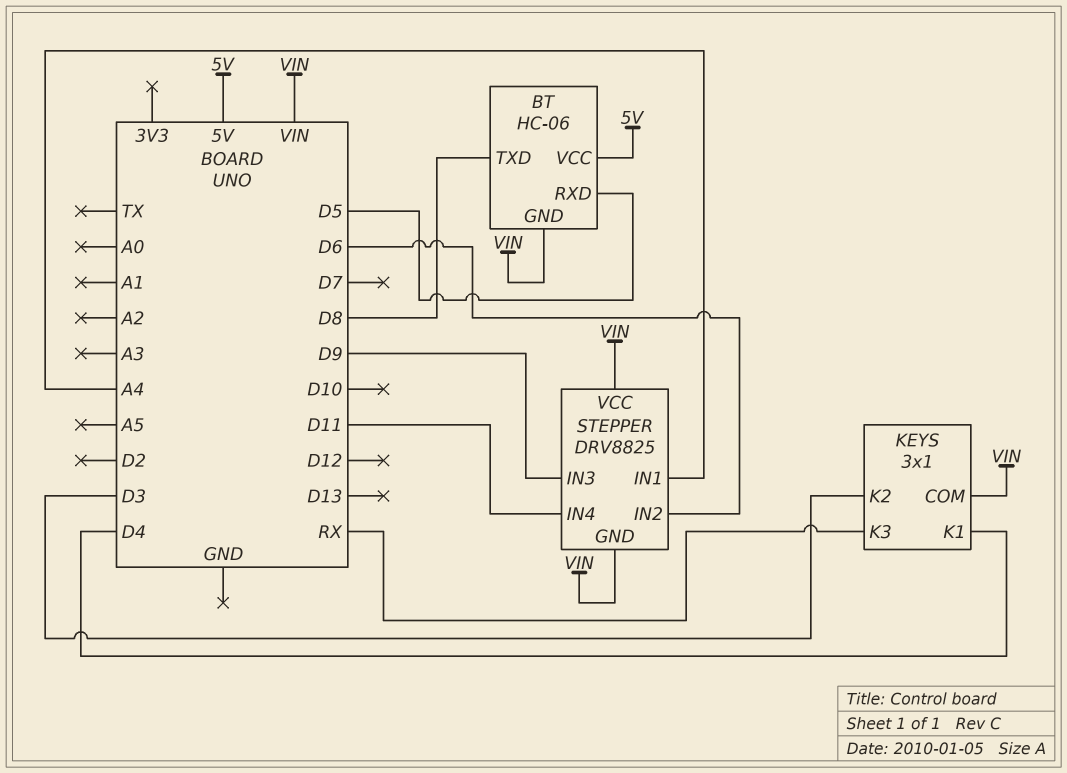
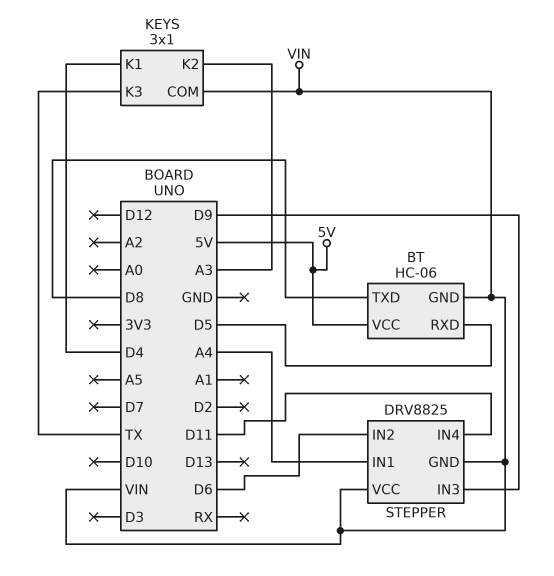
KEYS pin K2: D3 -> A3
KEYS pin K3: RX -> TX

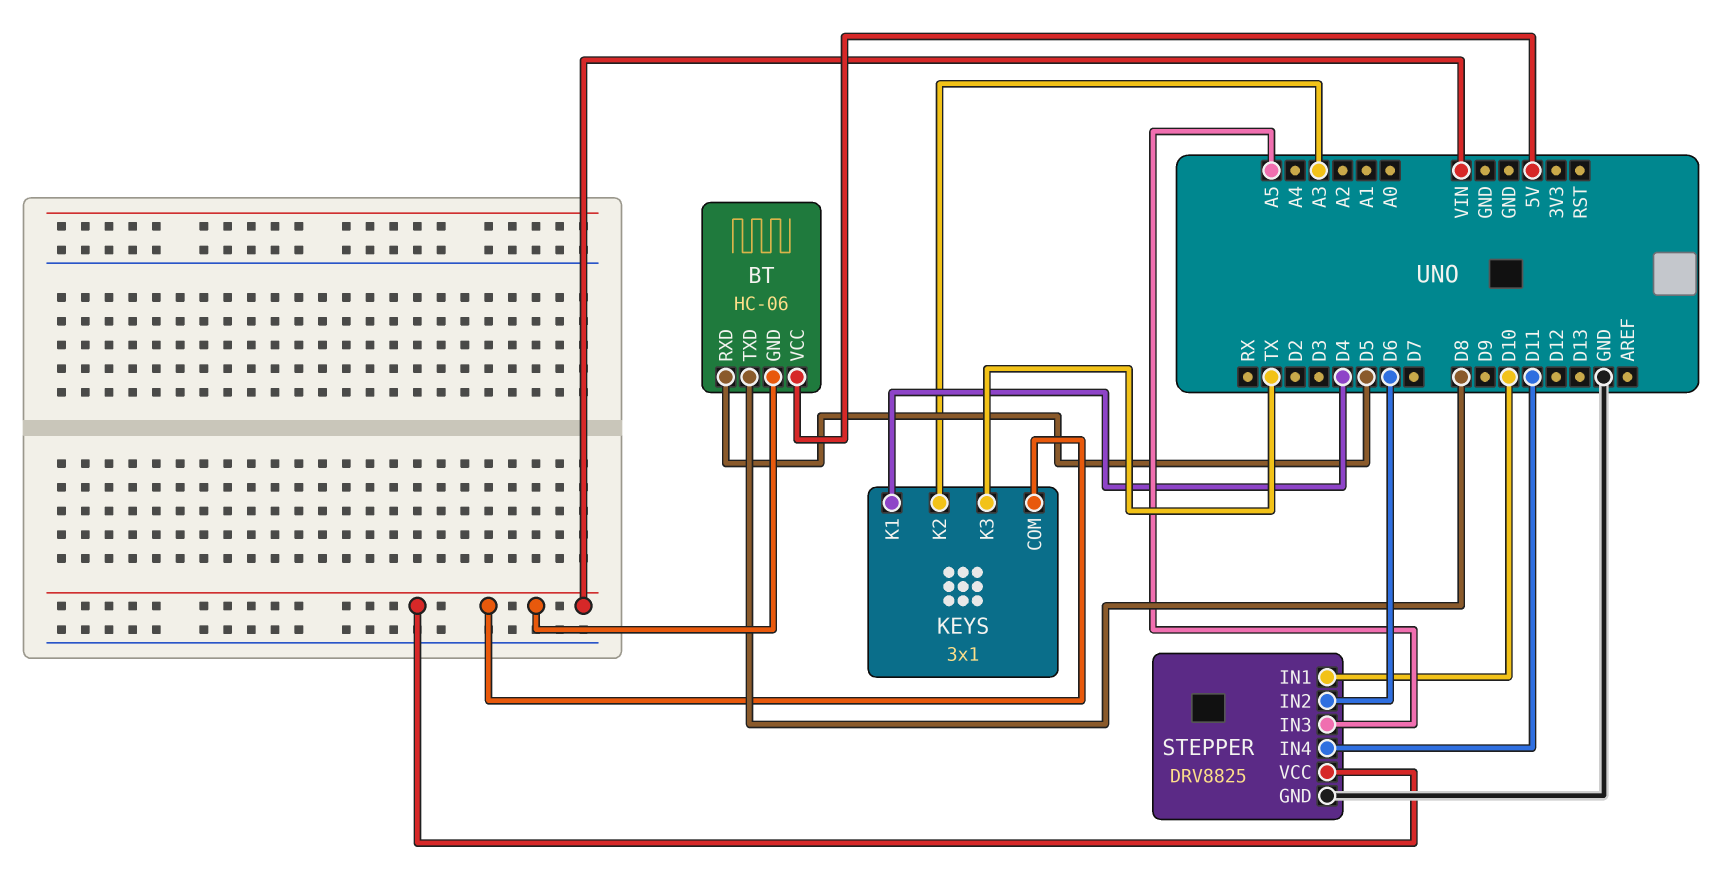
STEPPER pin GND: VIN -> GND
STEPPER pin IN1: A4 -> D10
STEPPER pin IN3: D9 -> A5

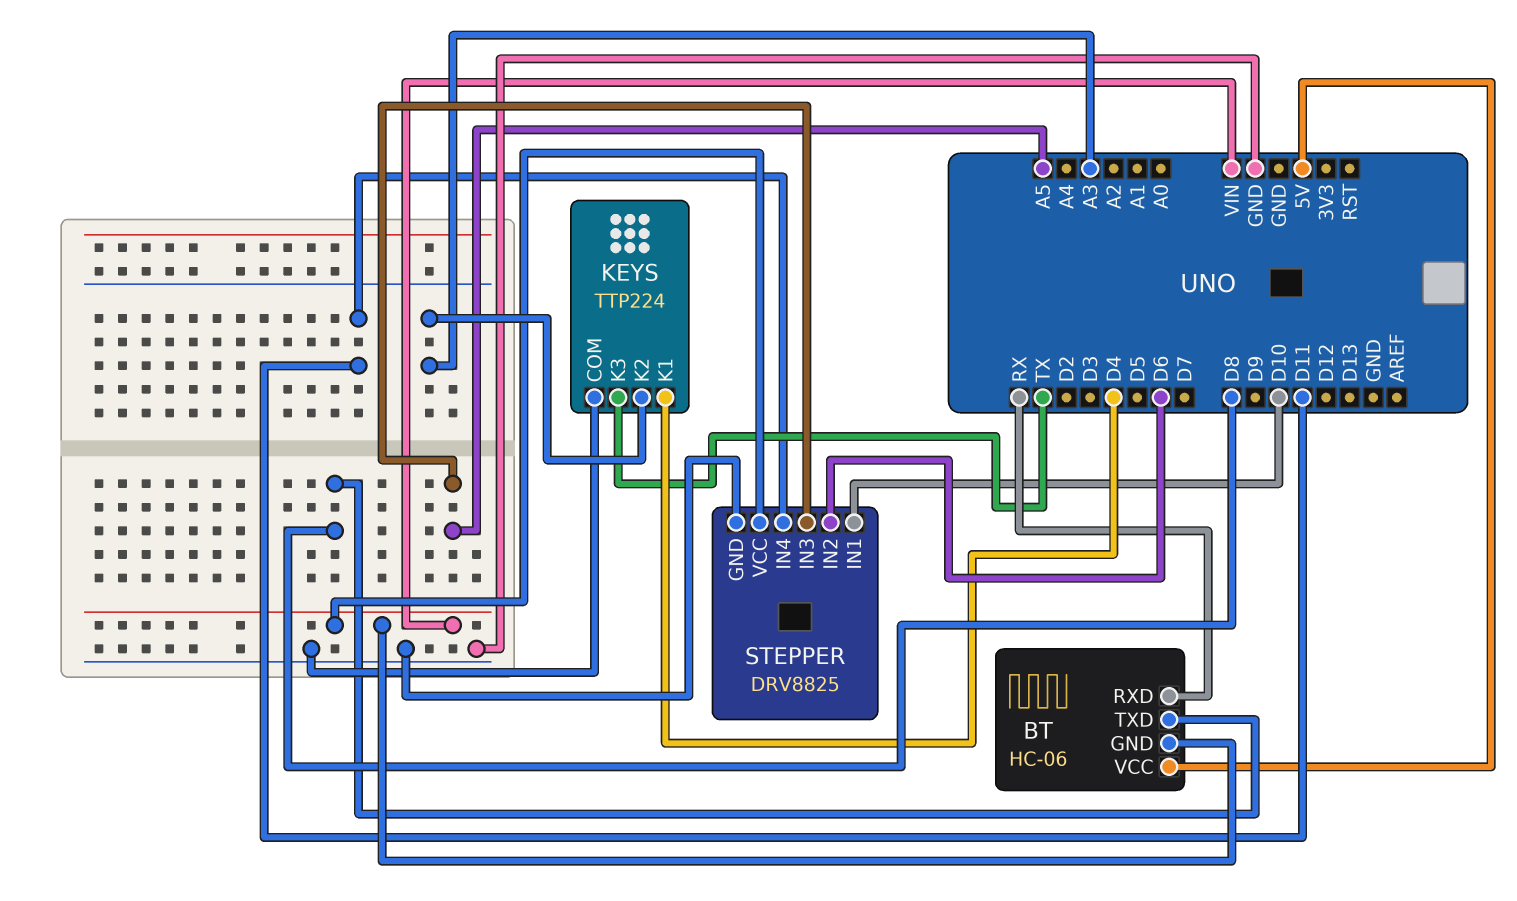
BT pin RXD: D5 -> RX
KEYS: 3x1 -> TTP224
KEYS pin COM: VIN -> GND

